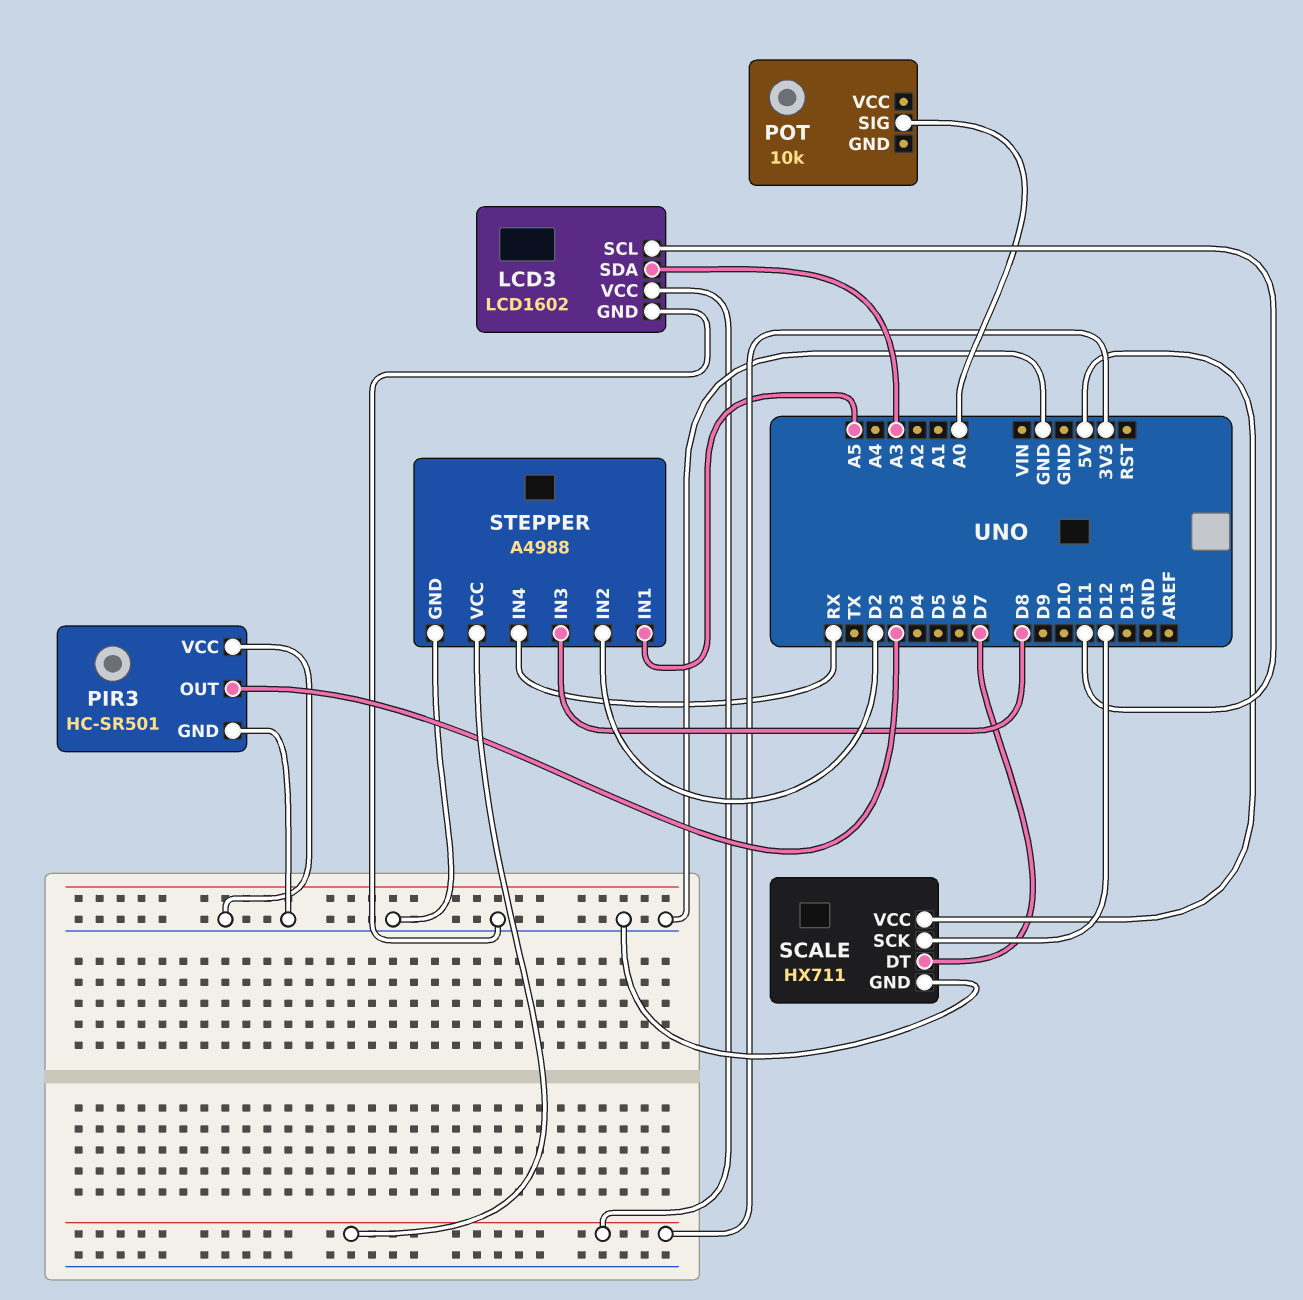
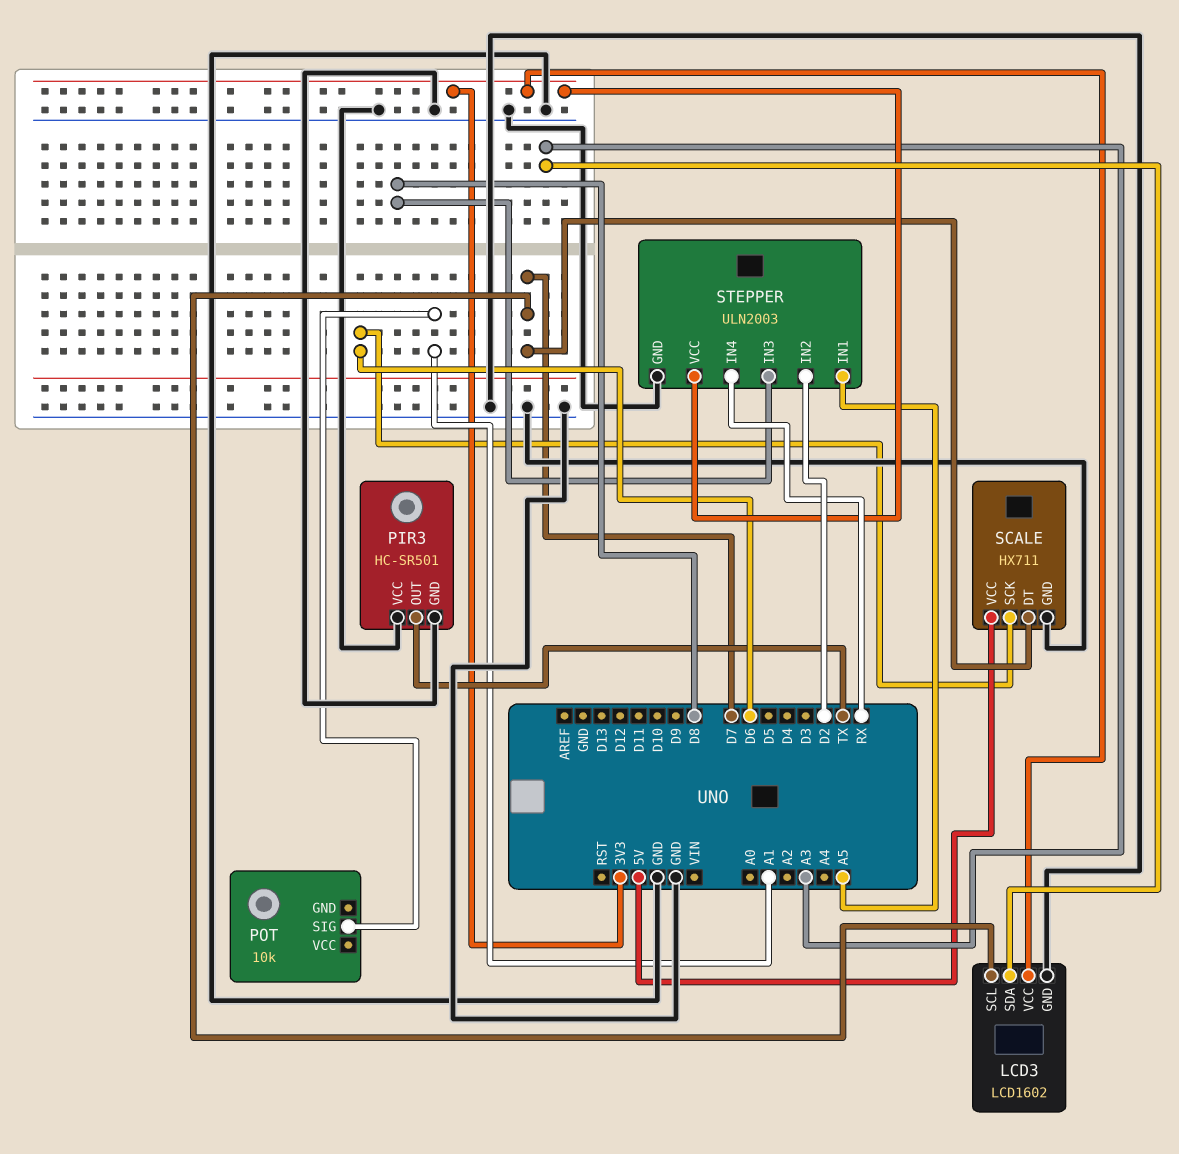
LCD3 pin SCL: D11 -> D7
PIR3 pin OUT: D3 -> TX
POT pin SIG: A0 -> A1
SCALE pin SCK: D12 -> D6
STEPPER: A4988 -> ULN2003

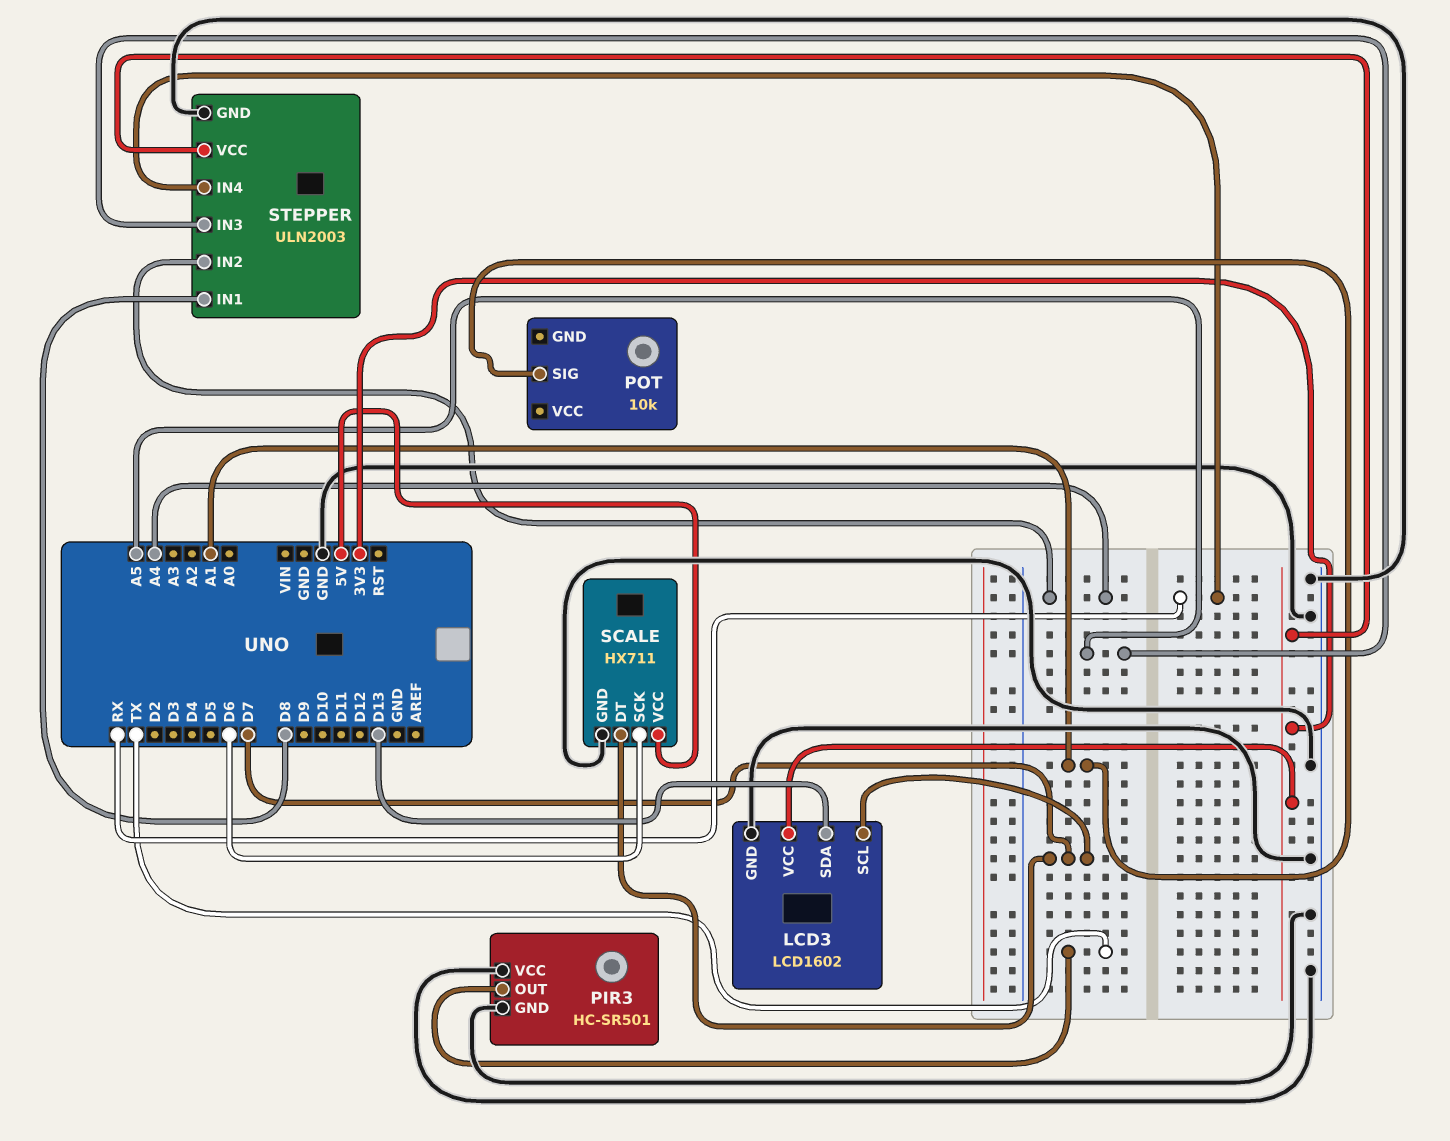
LCD3 pin SDA: A3 -> D13
STEPPER pin IN1: A5 -> D8
STEPPER pin IN2: D2 -> A4
STEPPER pin IN3: D8 -> A5

